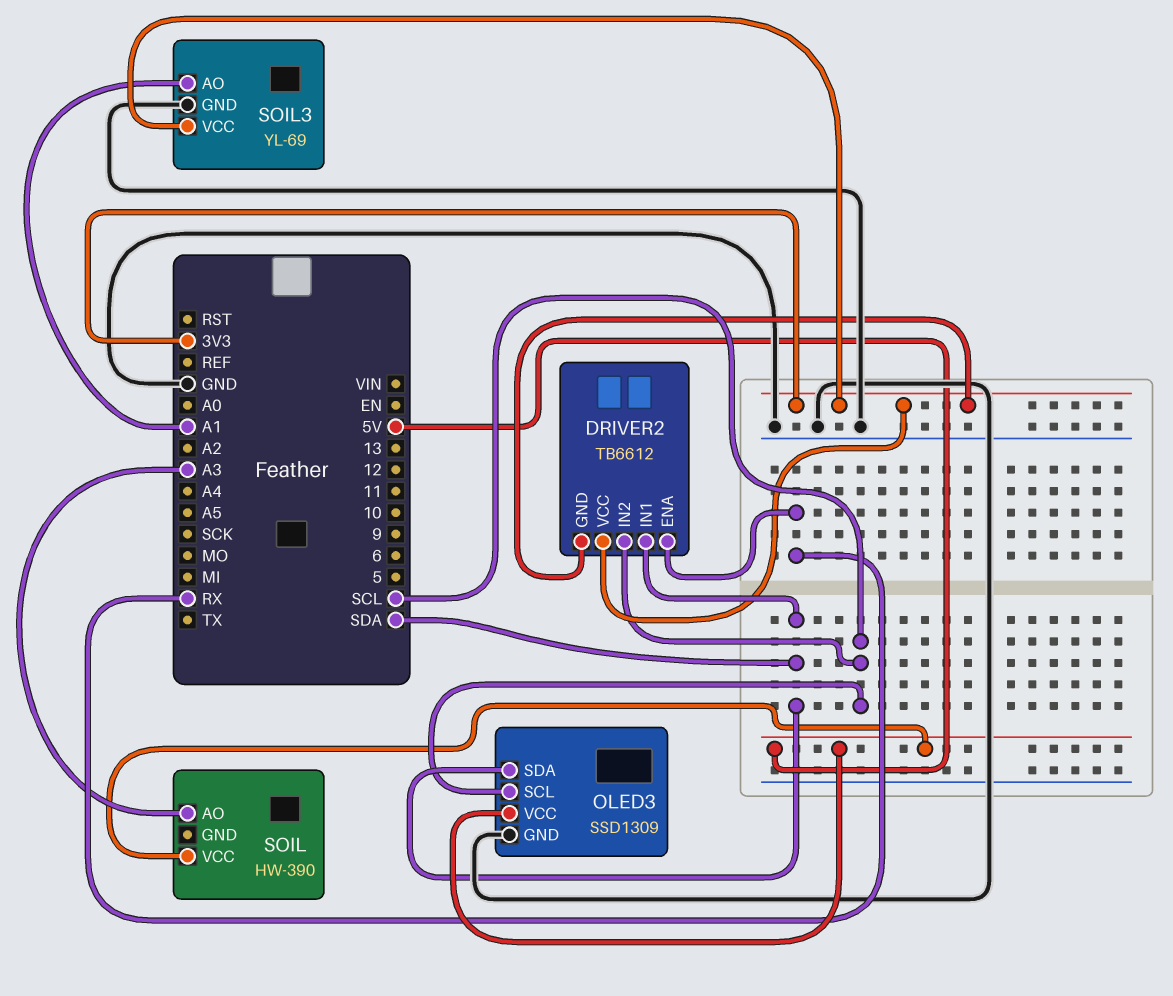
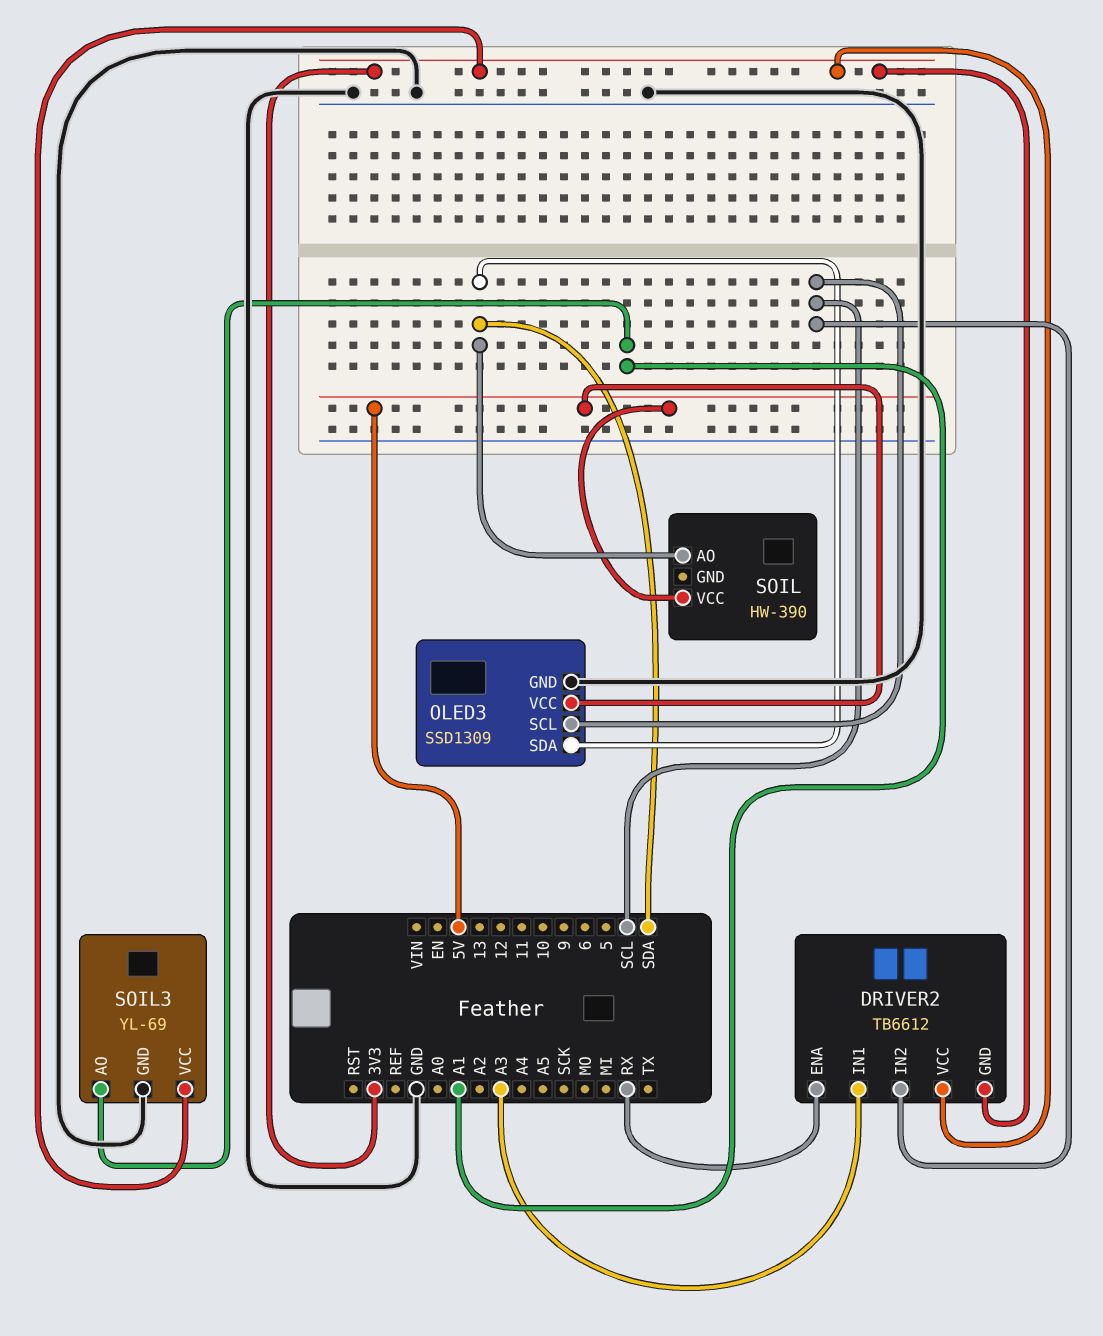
DRIVER2 pin IN1: SDA -> A3
SOIL pin AO: A3 -> SDA

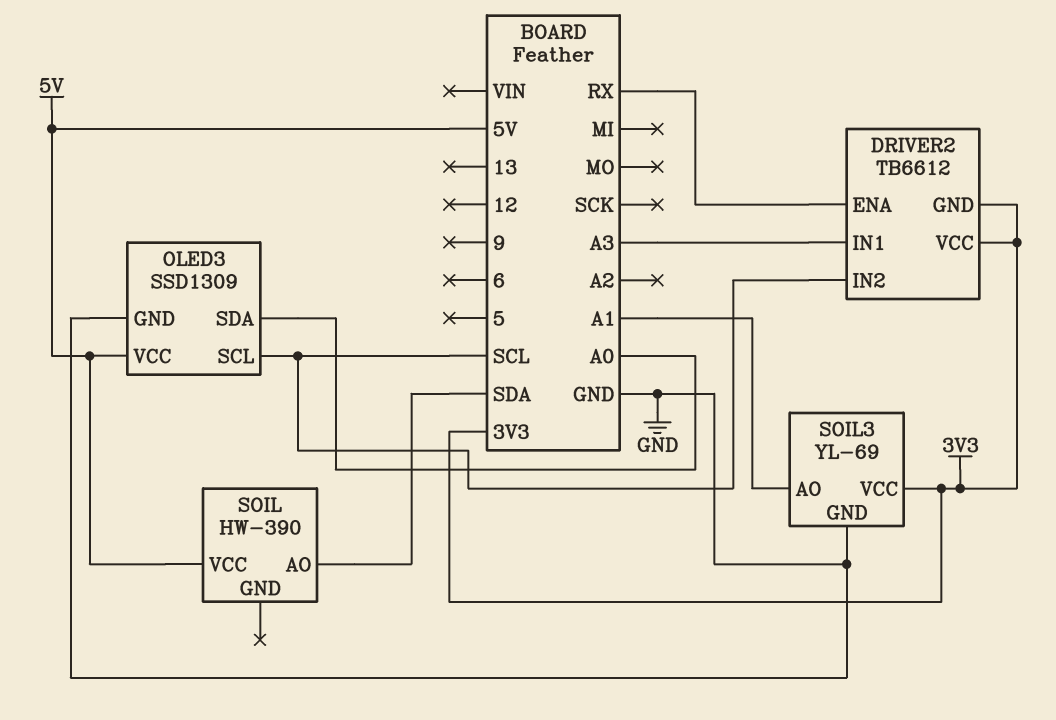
OLED3 pin SDA: SDA -> A0

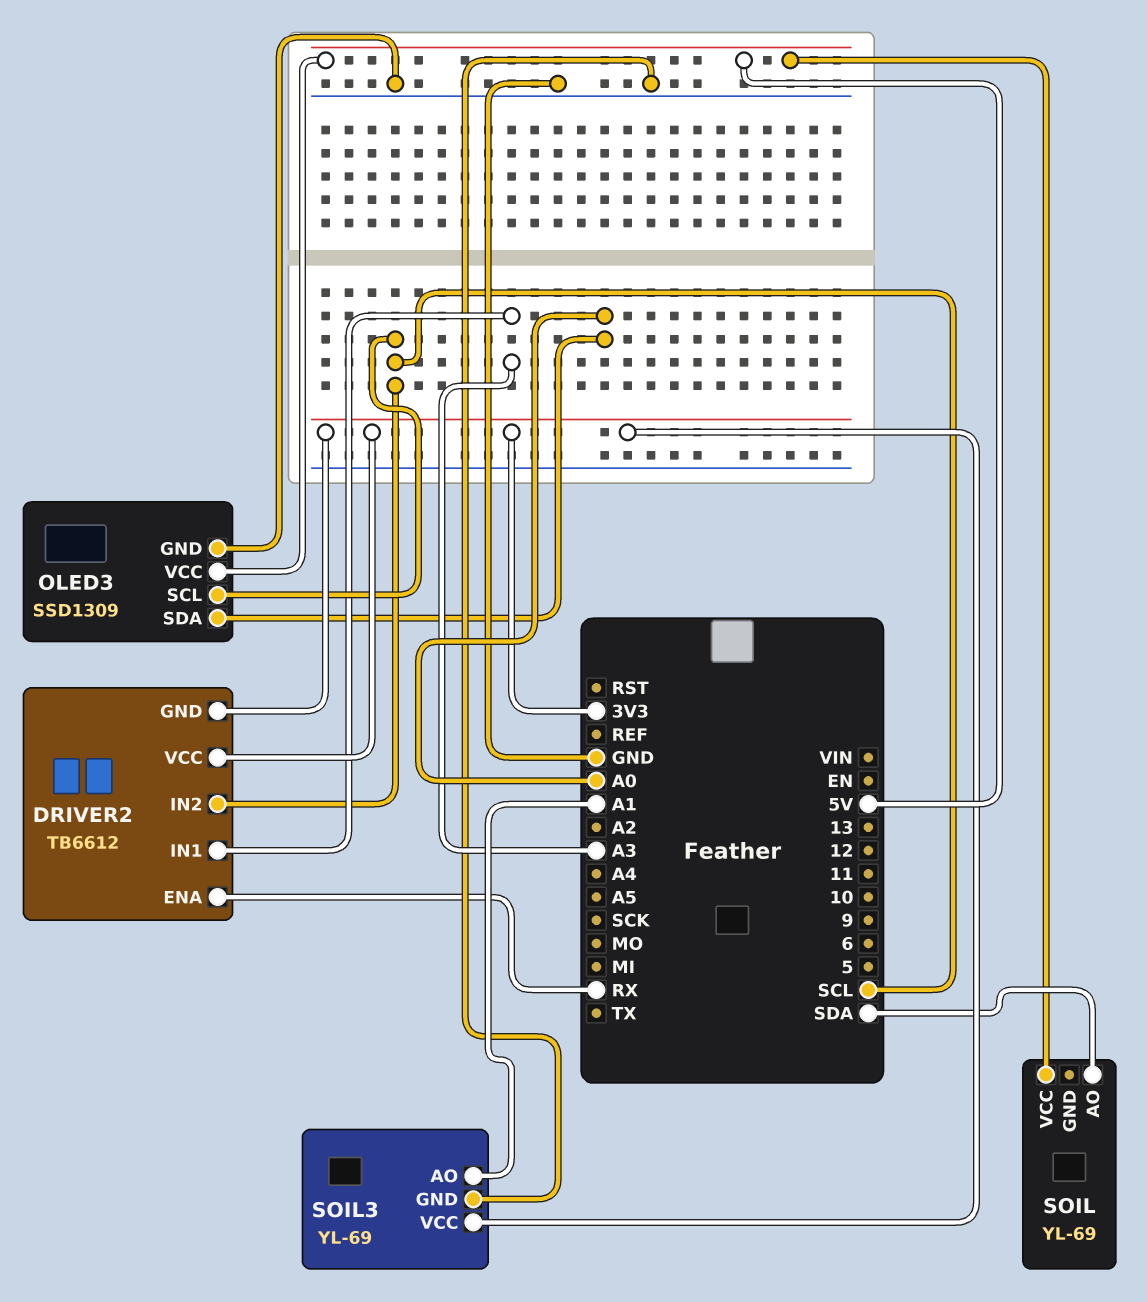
SOIL: HW-390 -> YL-69

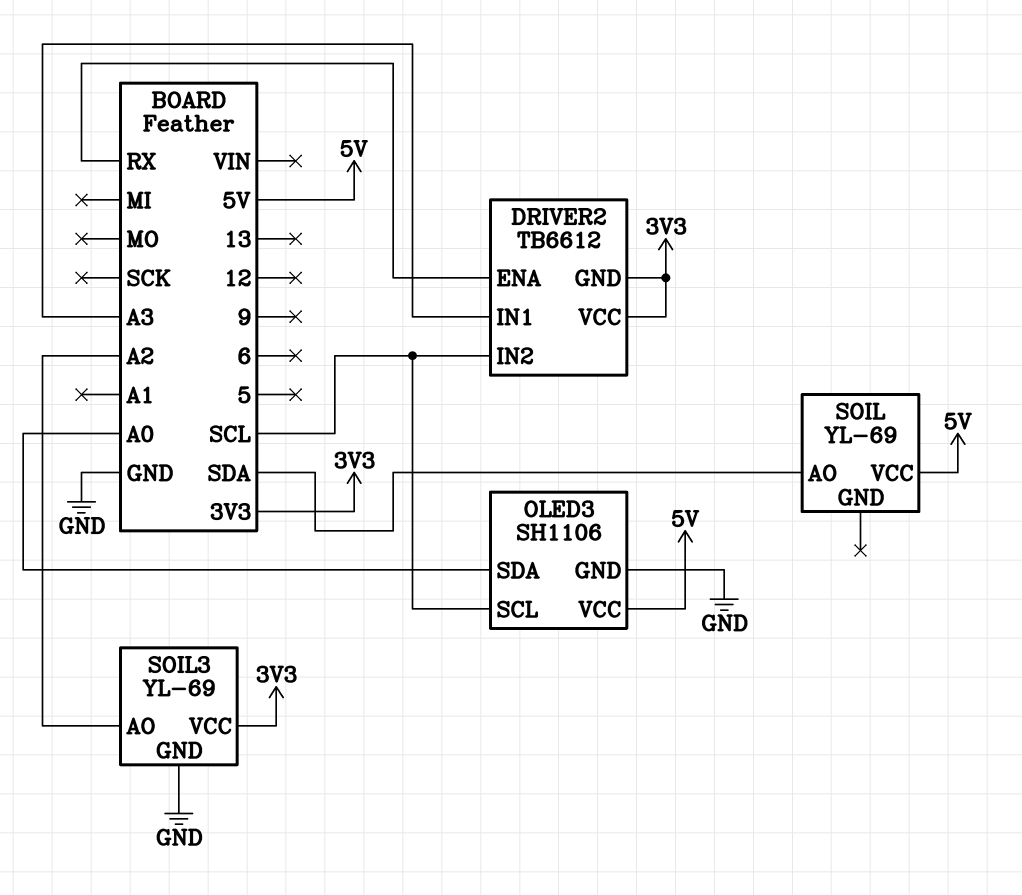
OLED3: SSD1309 -> SH1106
SOIL3 pin AO: A1 -> A2

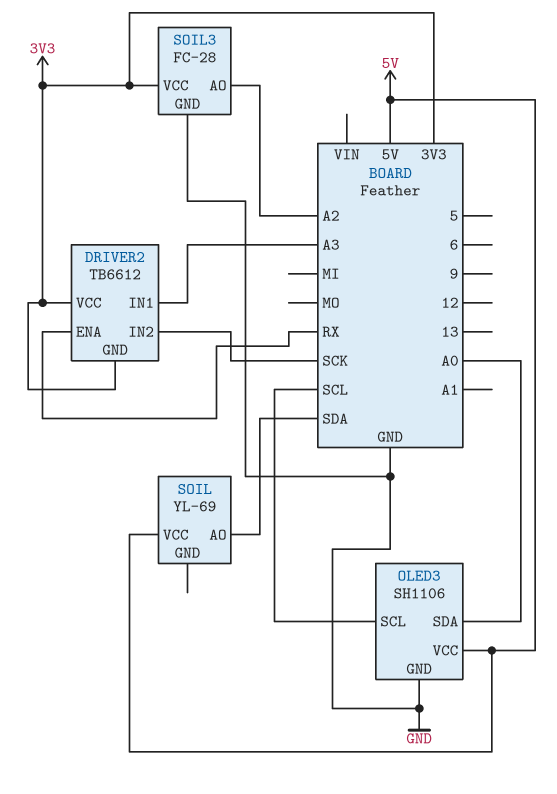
DRIVER2 pin IN2: SCL -> SCK
SOIL3: YL-69 -> FC-28

